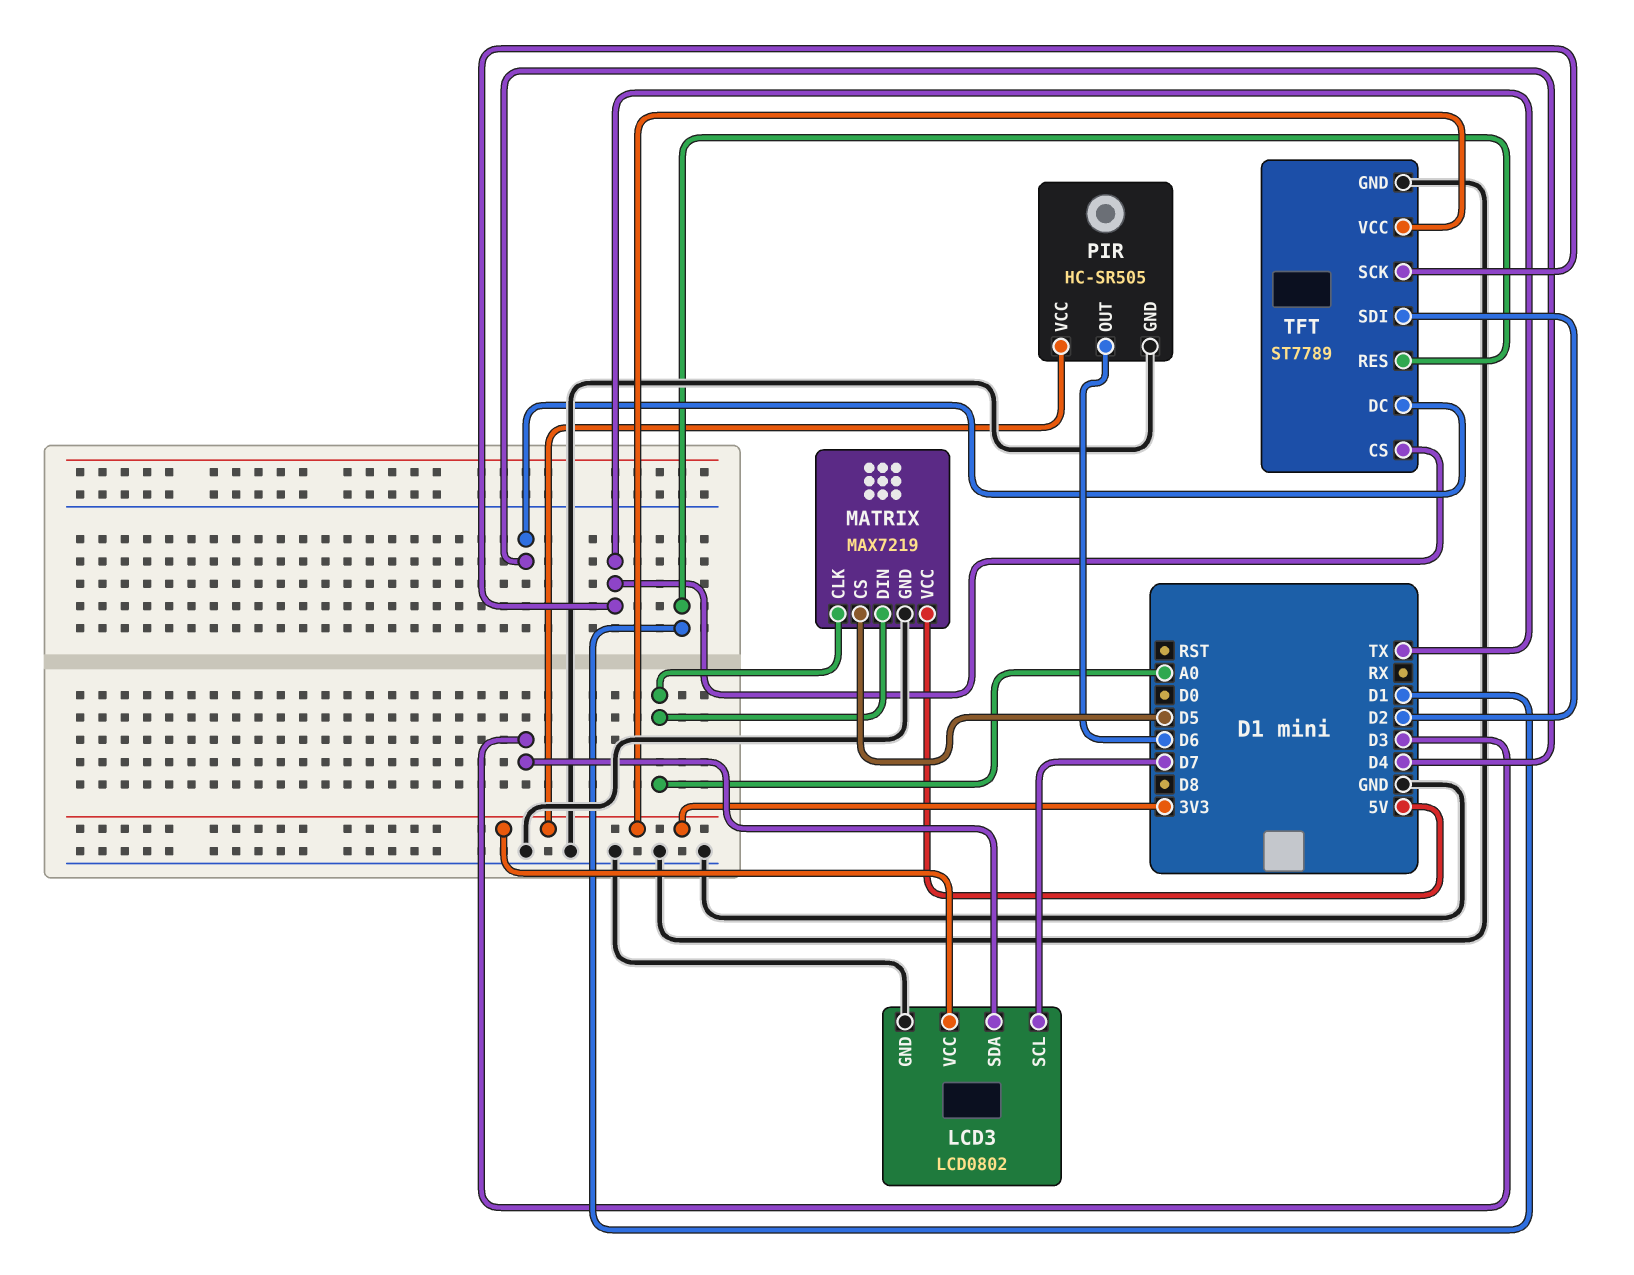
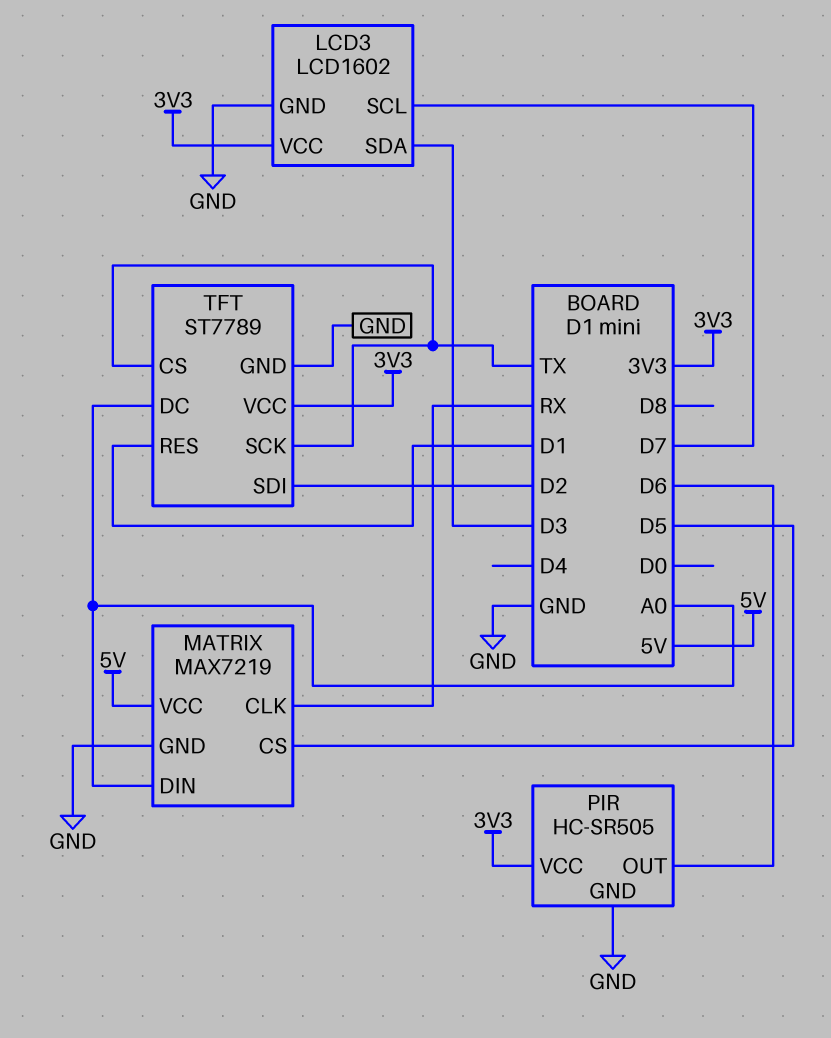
LCD3: LCD0802 -> LCD1602
MATRIX pin CLK: A0 -> RX
TFT pin DC: D4 -> A0

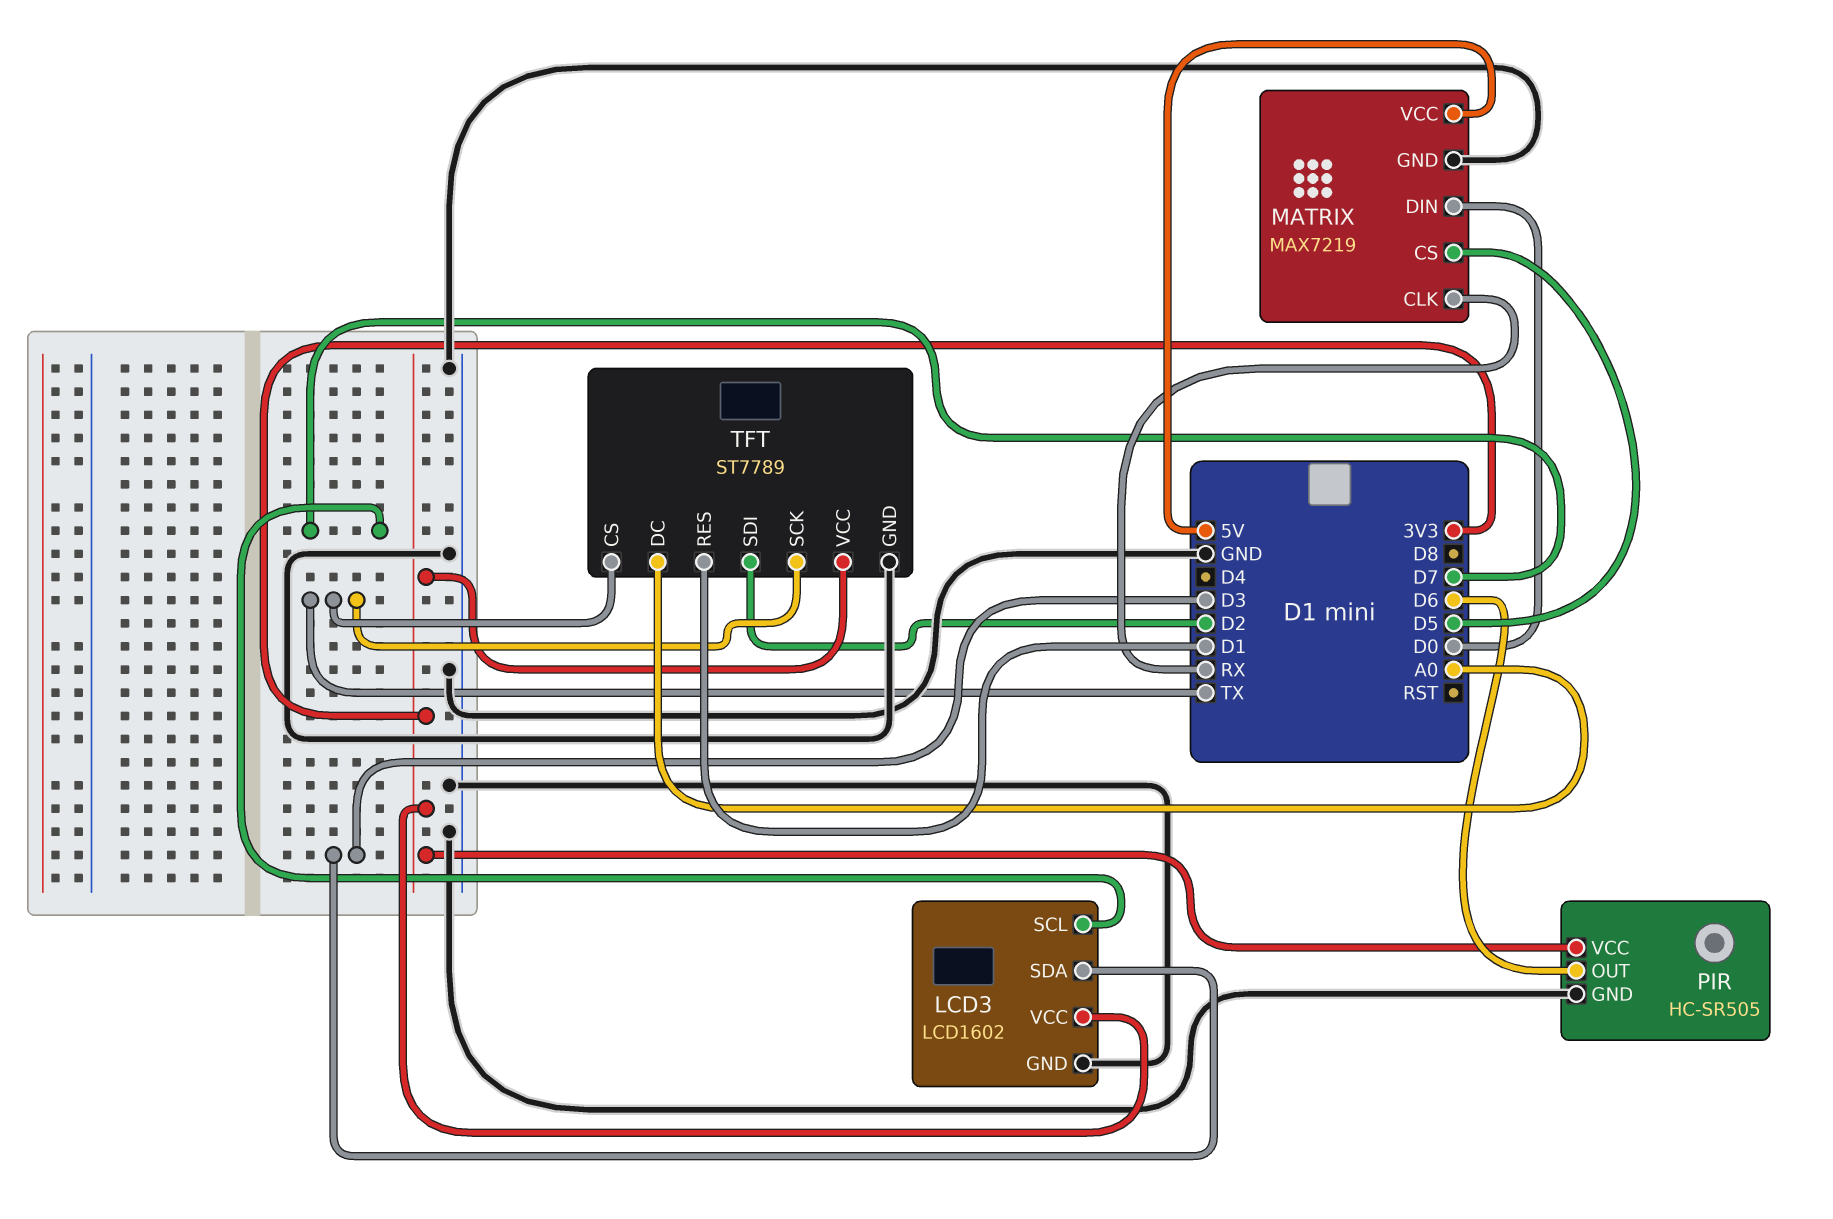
MATRIX pin DIN: A0 -> D0

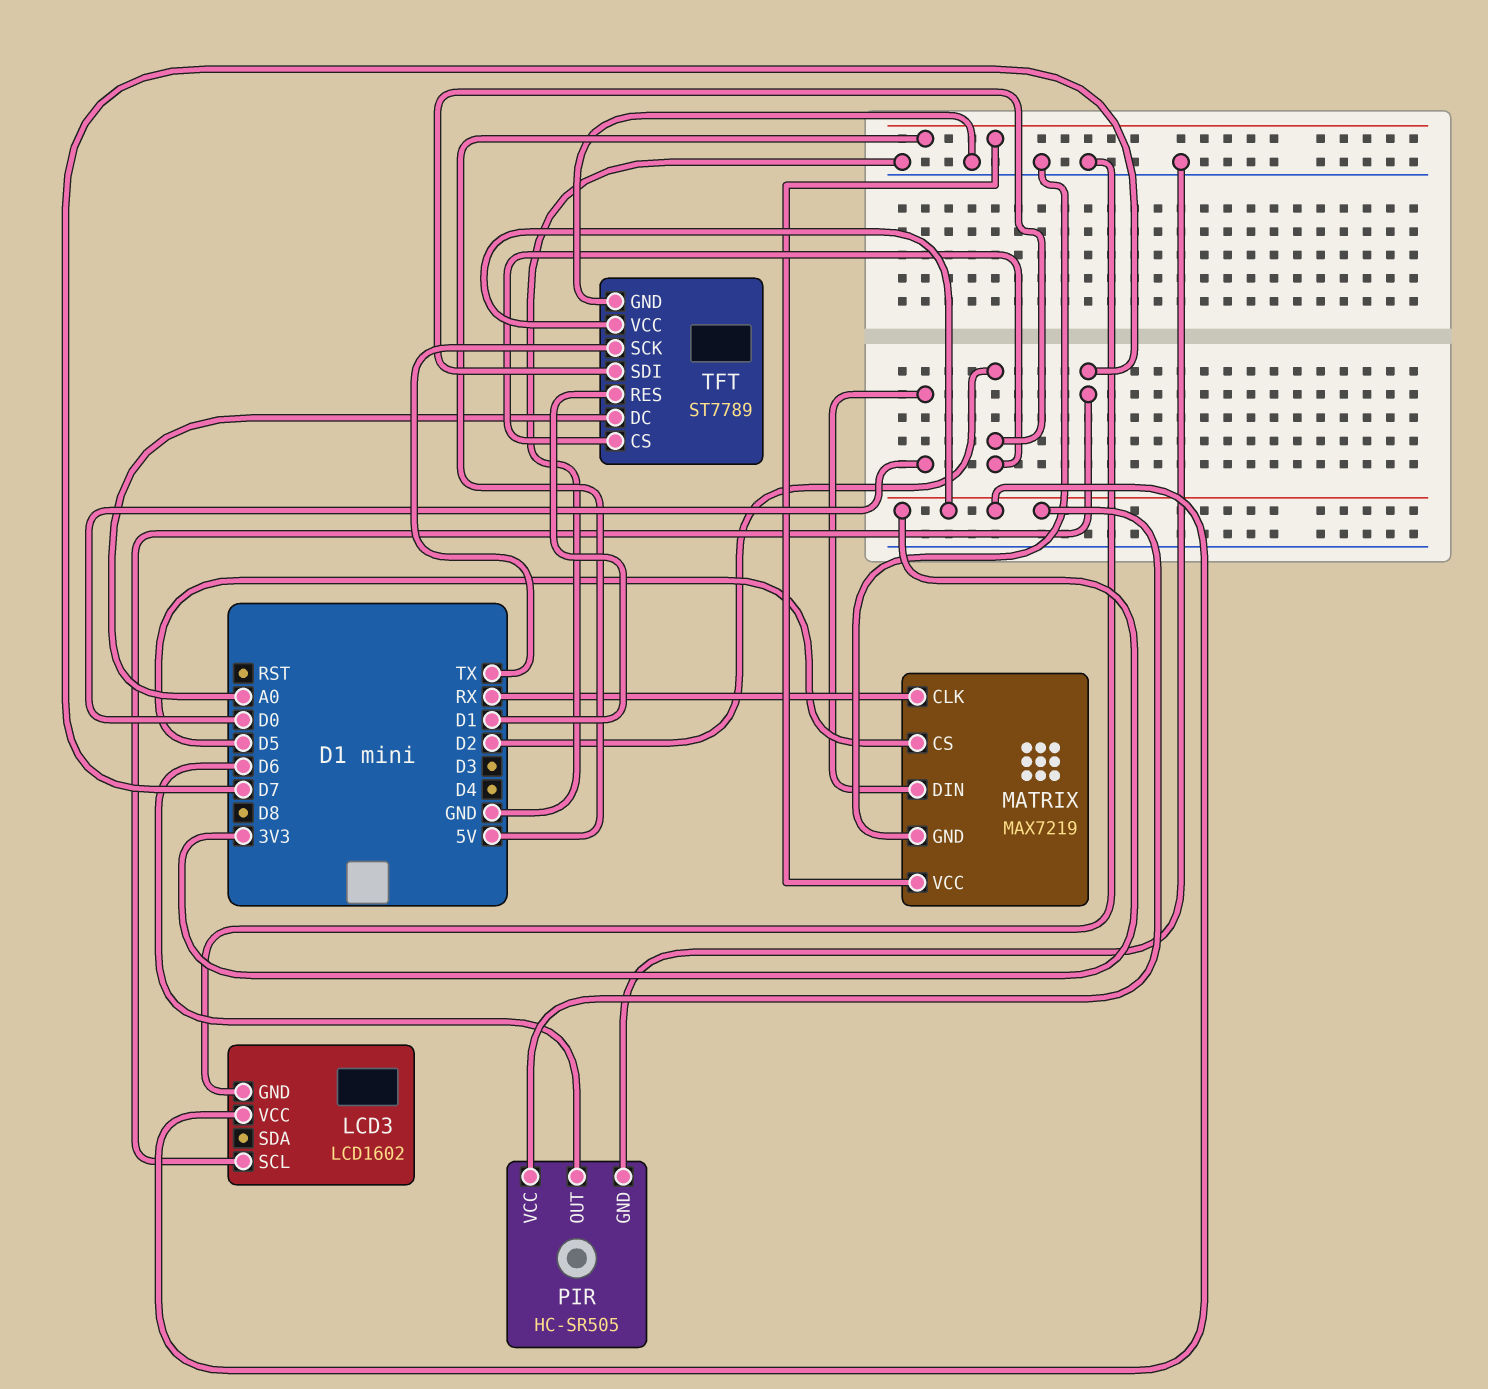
LCD3 pin SDA: D3 -> none
TFT pin CS: TX -> D2

